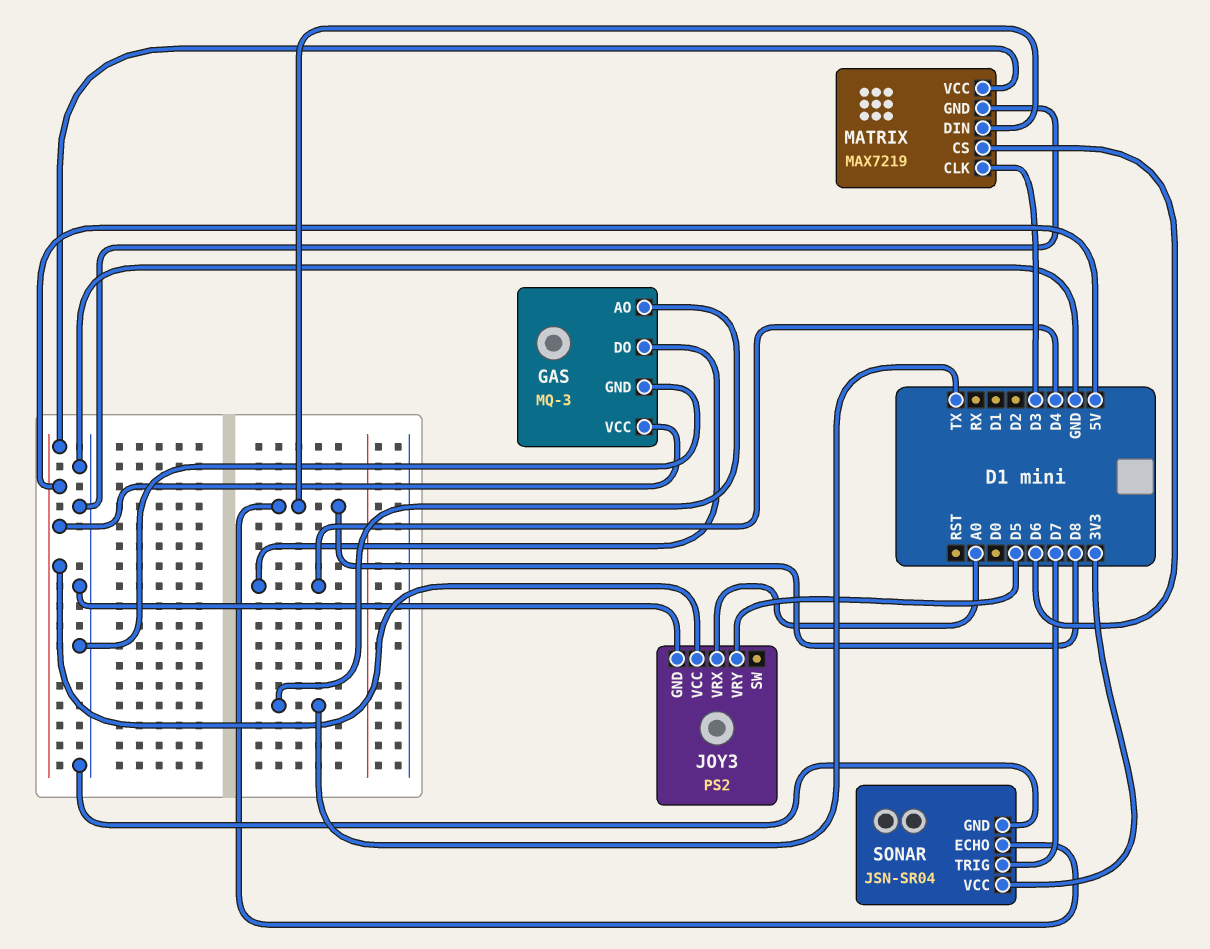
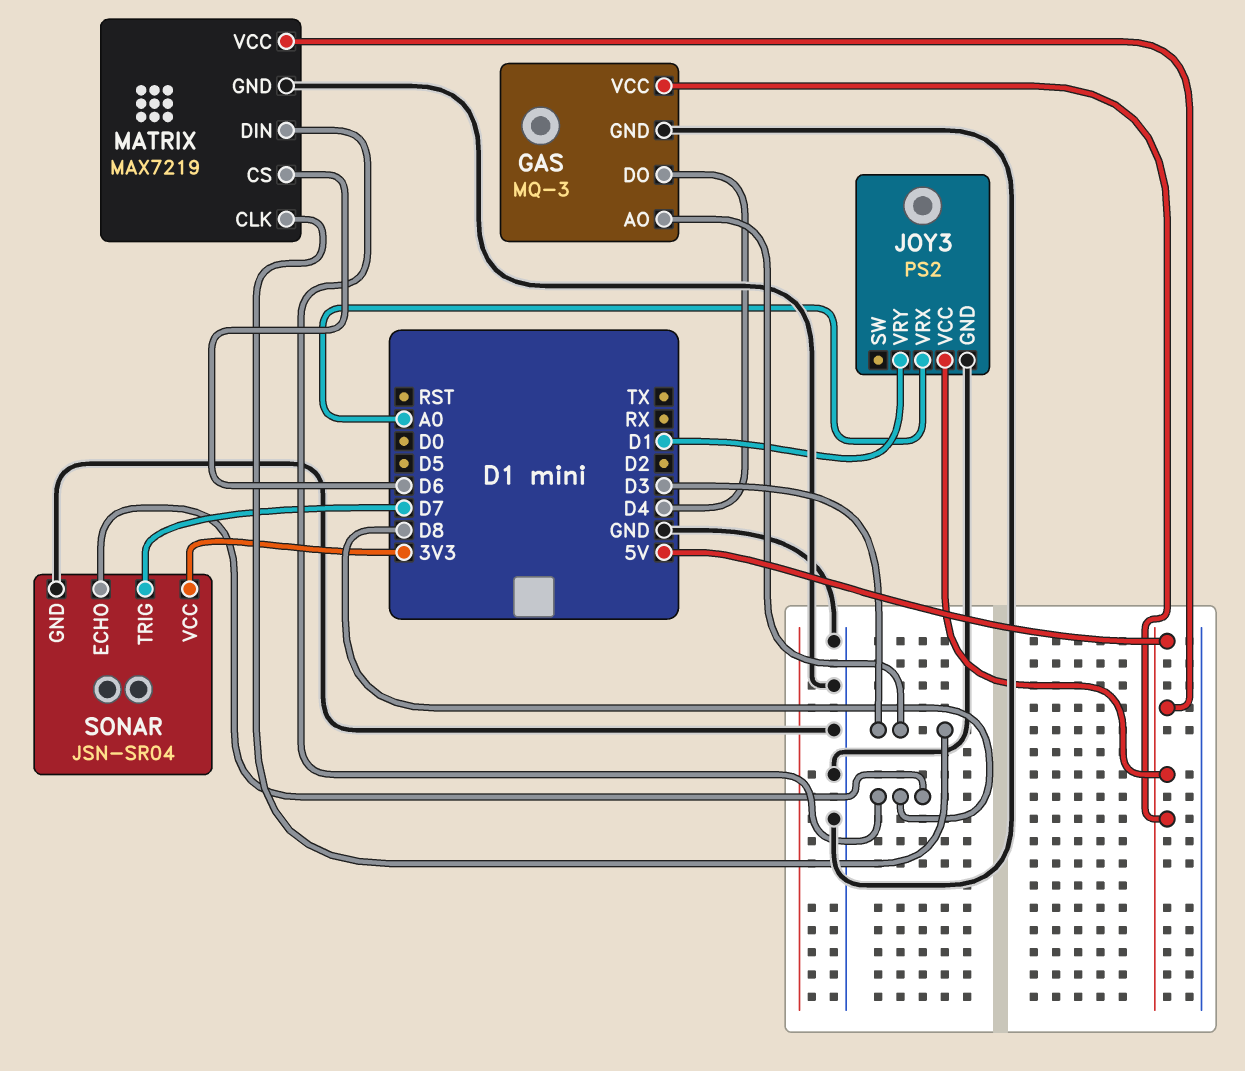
GAS pin AO: TX -> D3
JOY3 pin VRY: D5 -> D1

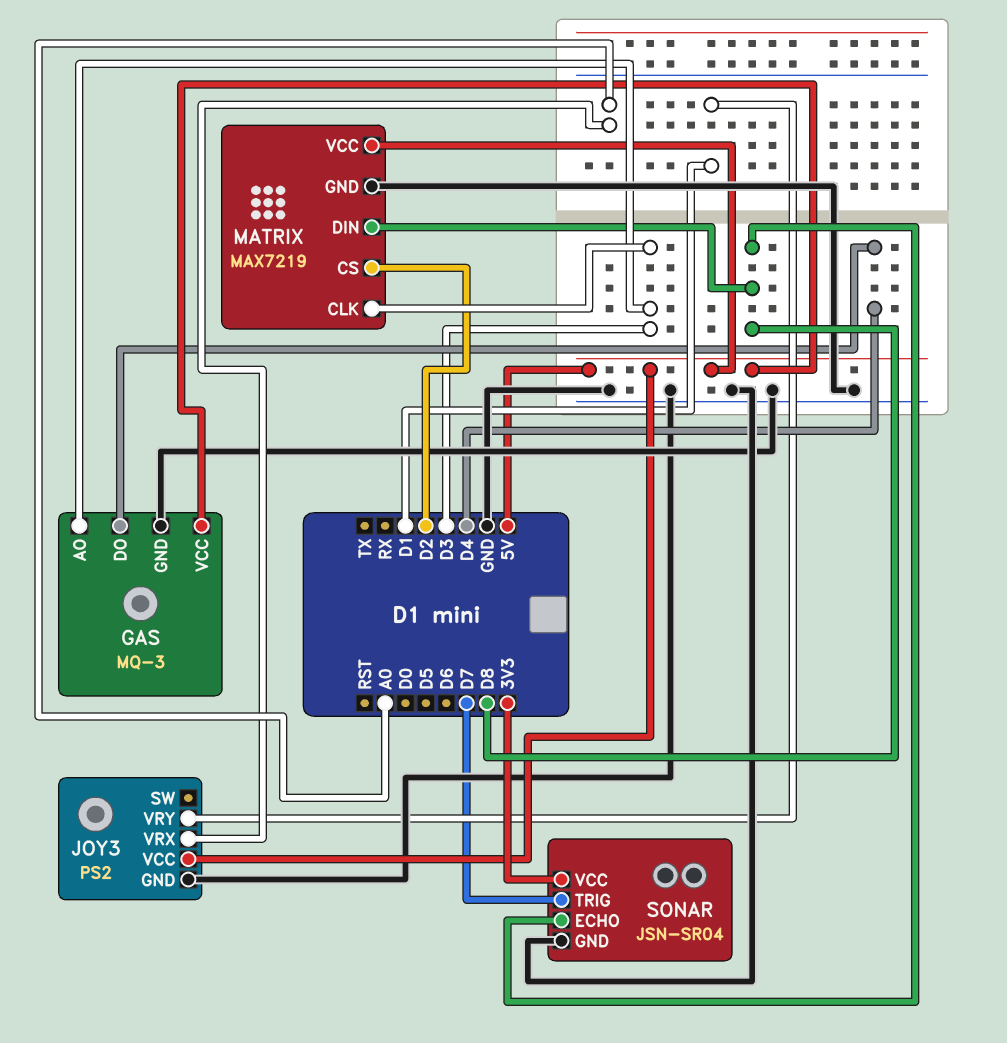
MATRIX pin CS: D6 -> D2

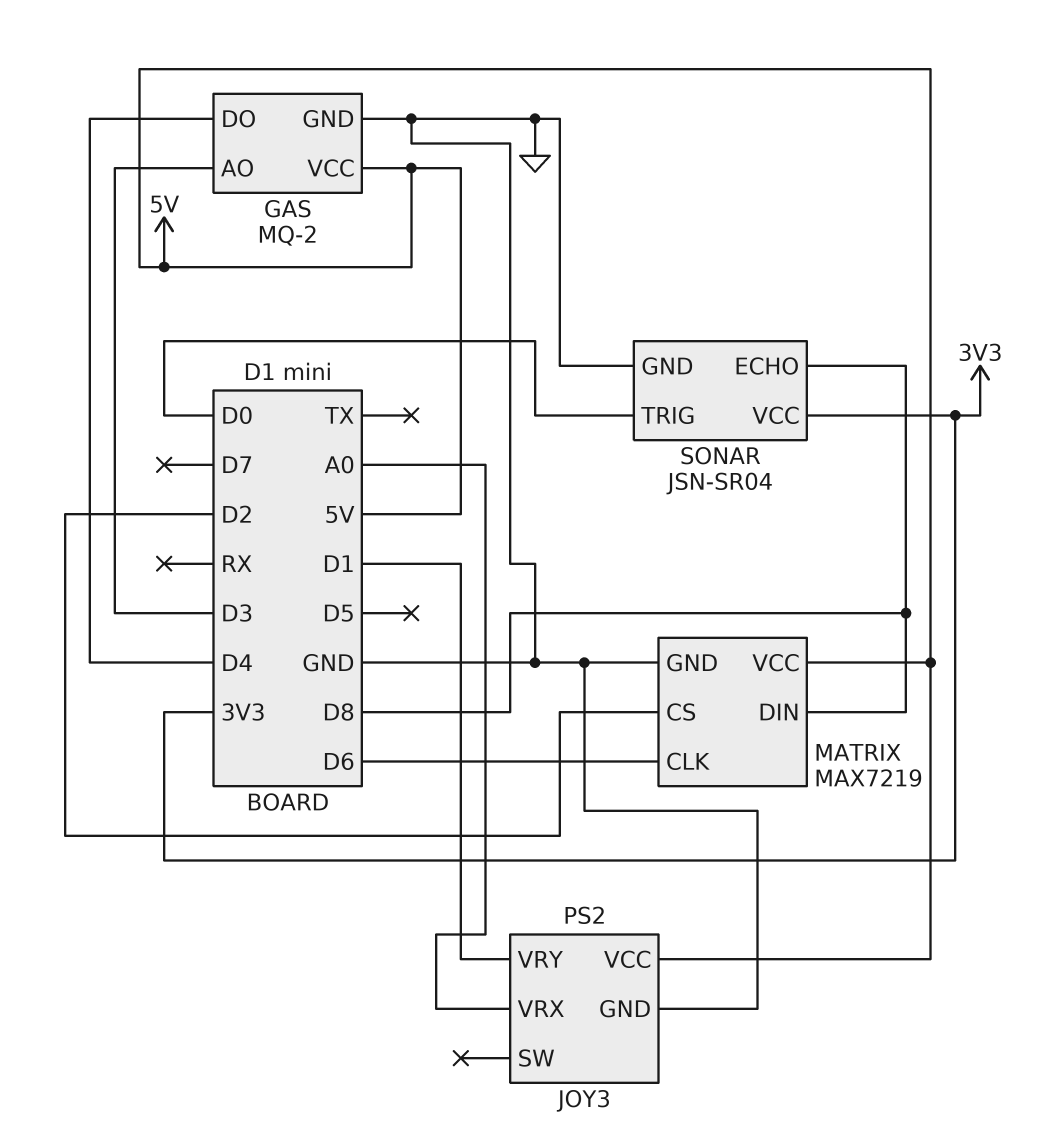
GAS: MQ-3 -> MQ-2
MATRIX pin CLK: D3 -> D6
SONAR pin TRIG: D7 -> D0

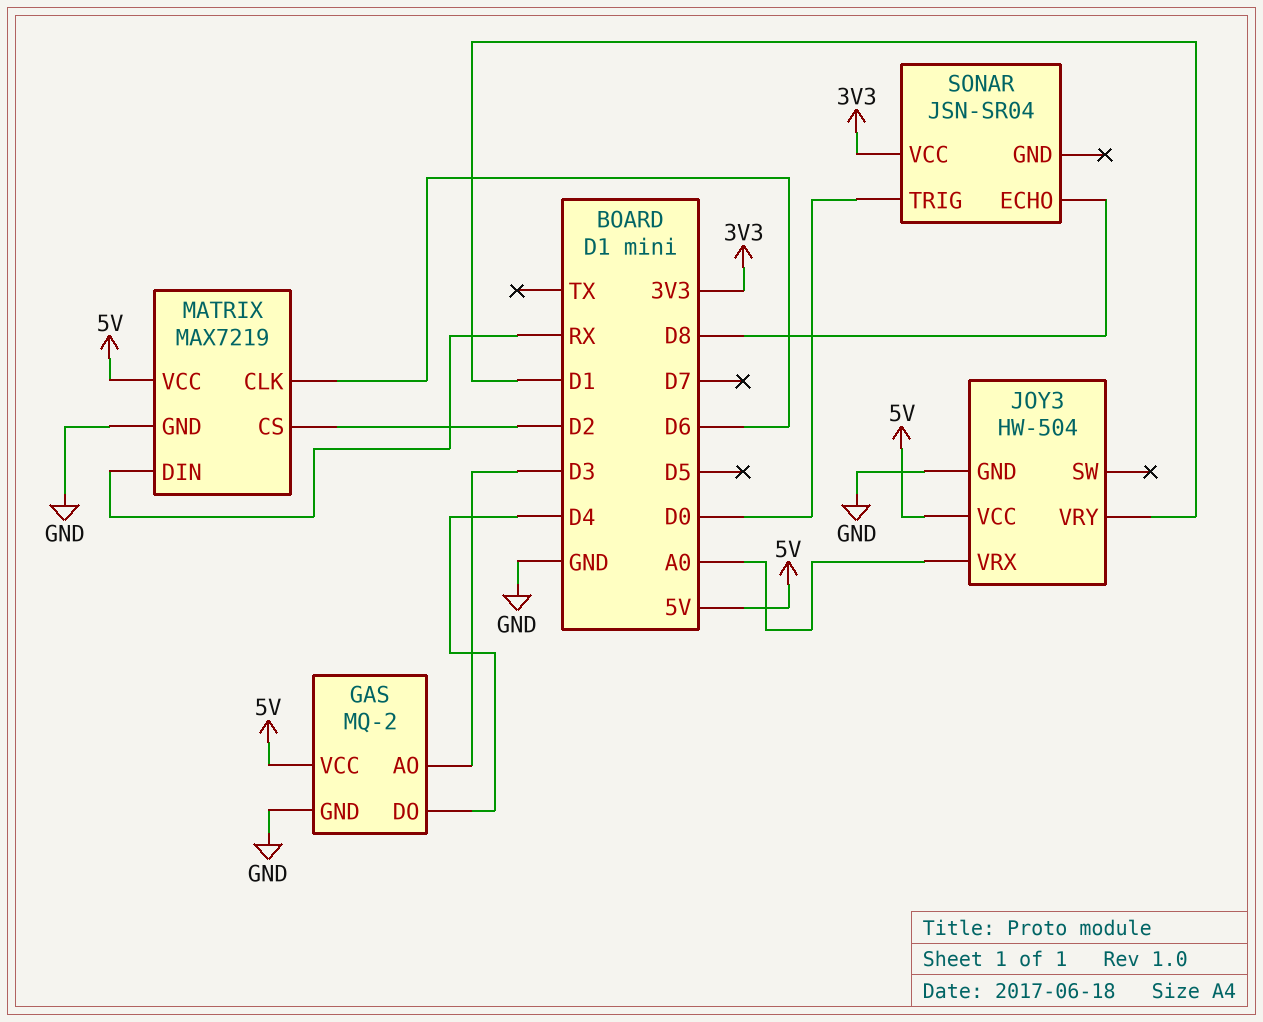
JOY3: PS2 -> HW-504
MATRIX pin DIN: D8 -> RX
SONAR pin GND: GND -> none

